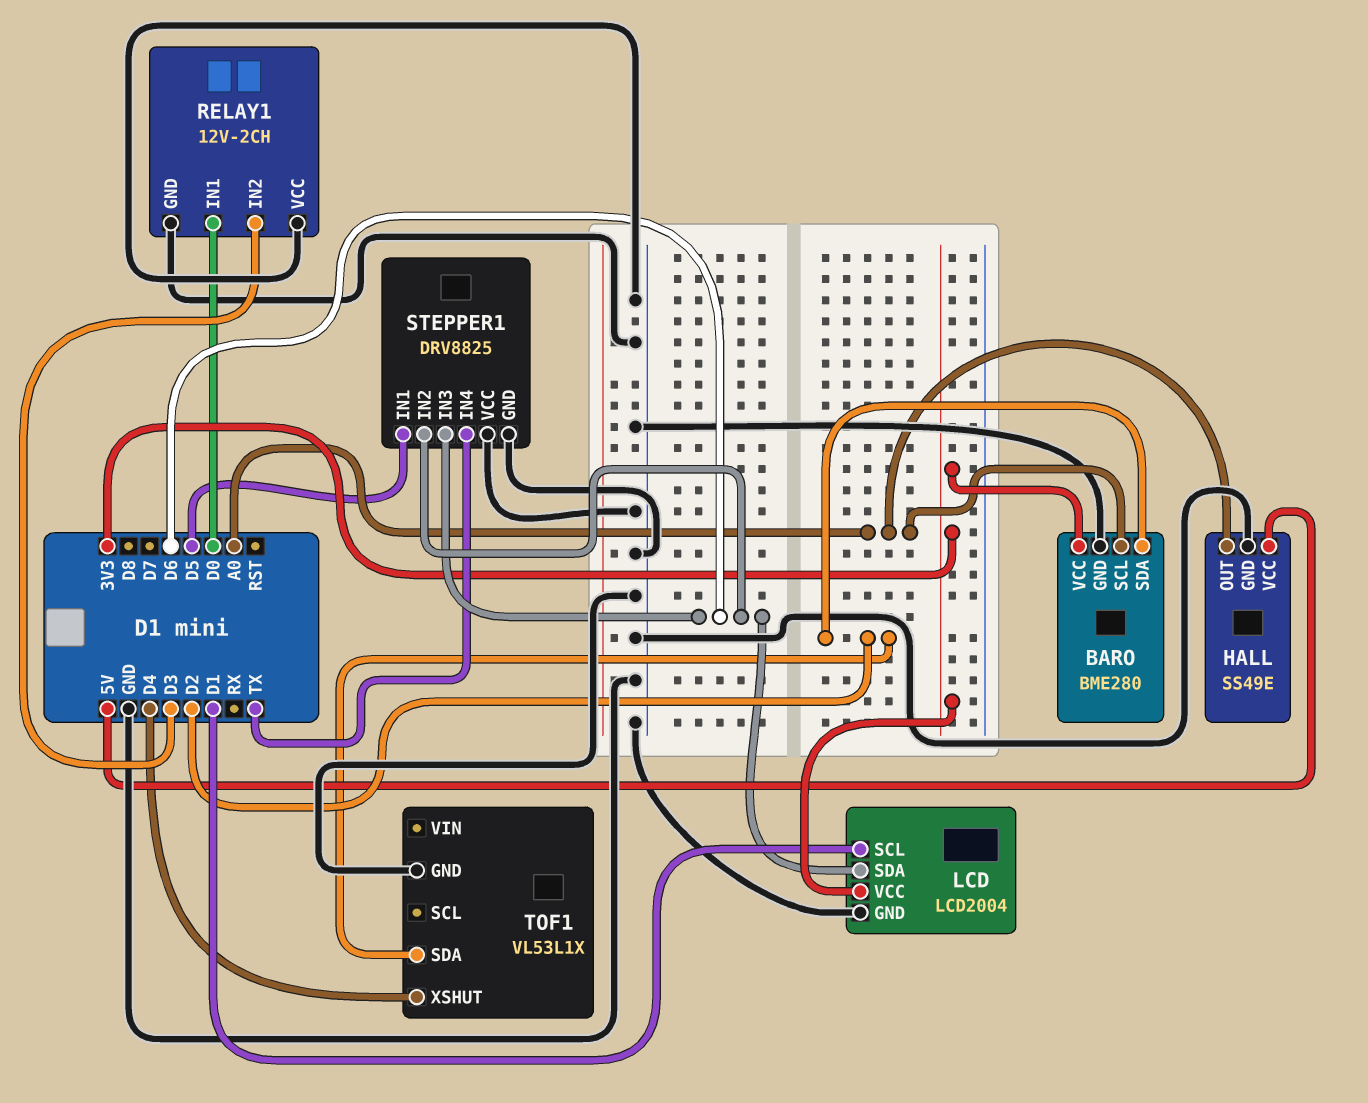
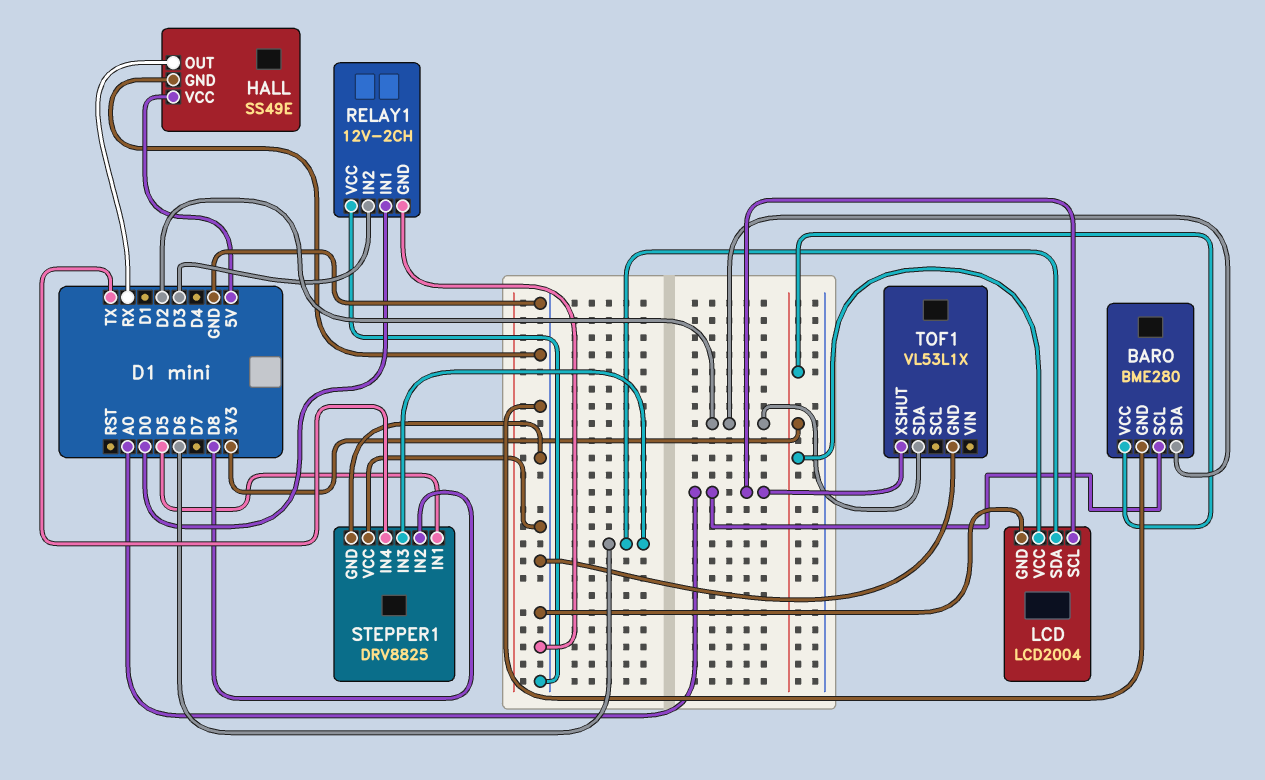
HALL pin OUT: A0 -> RX
LCD pin SCL: D1 -> A0
STEPPER1 pin IN2: D6 -> D8
TOF1 pin XSHUT: D4 -> A0

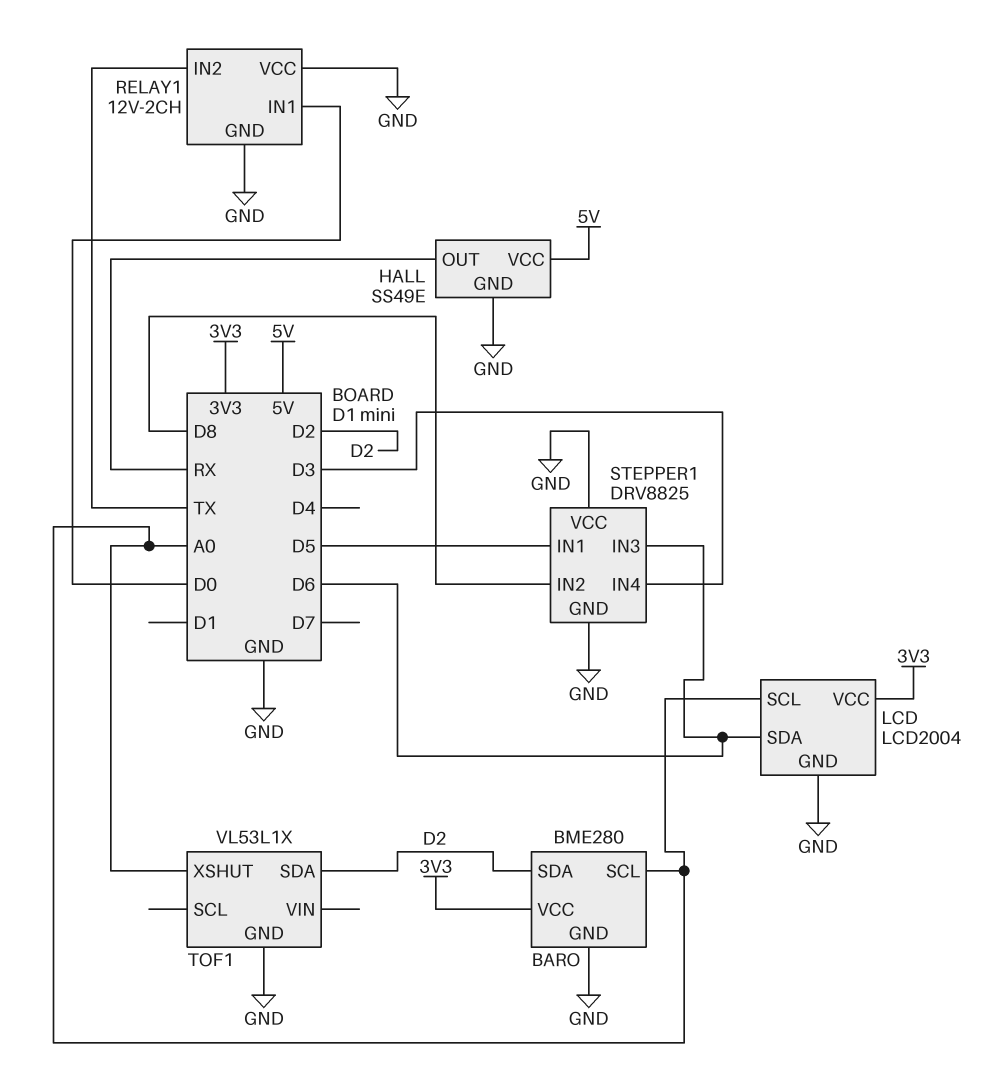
RELAY1 pin IN2: D3 -> TX
STEPPER1 pin IN4: TX -> D3

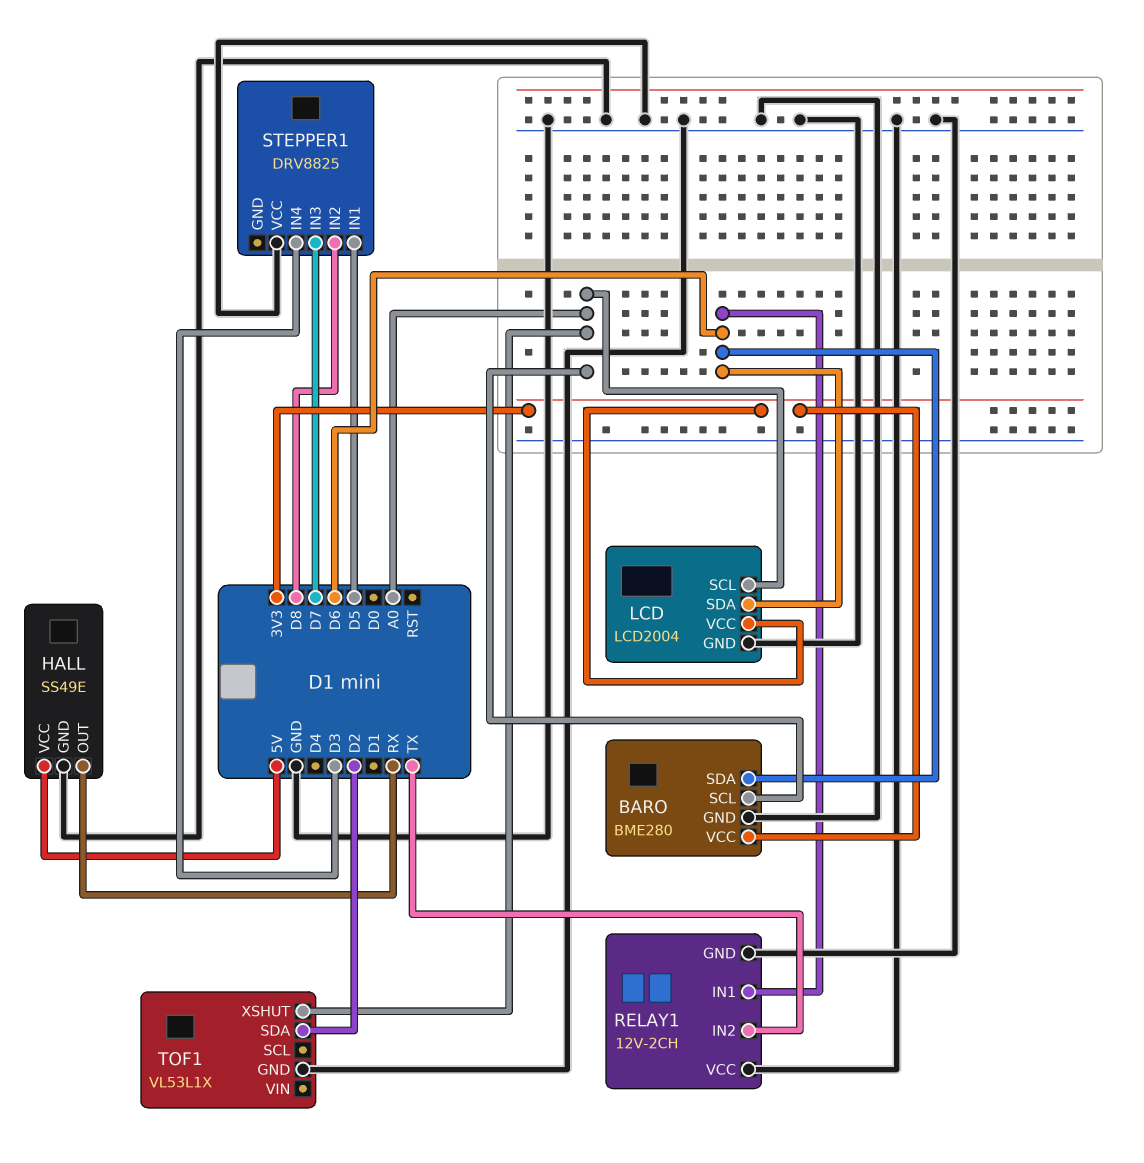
BARO pin SDA: D2 -> D6
RELAY1 pin IN1: D0 -> D6
STEPPER1 pin GND: GND -> none
STEPPER1 pin IN3: D6 -> D7

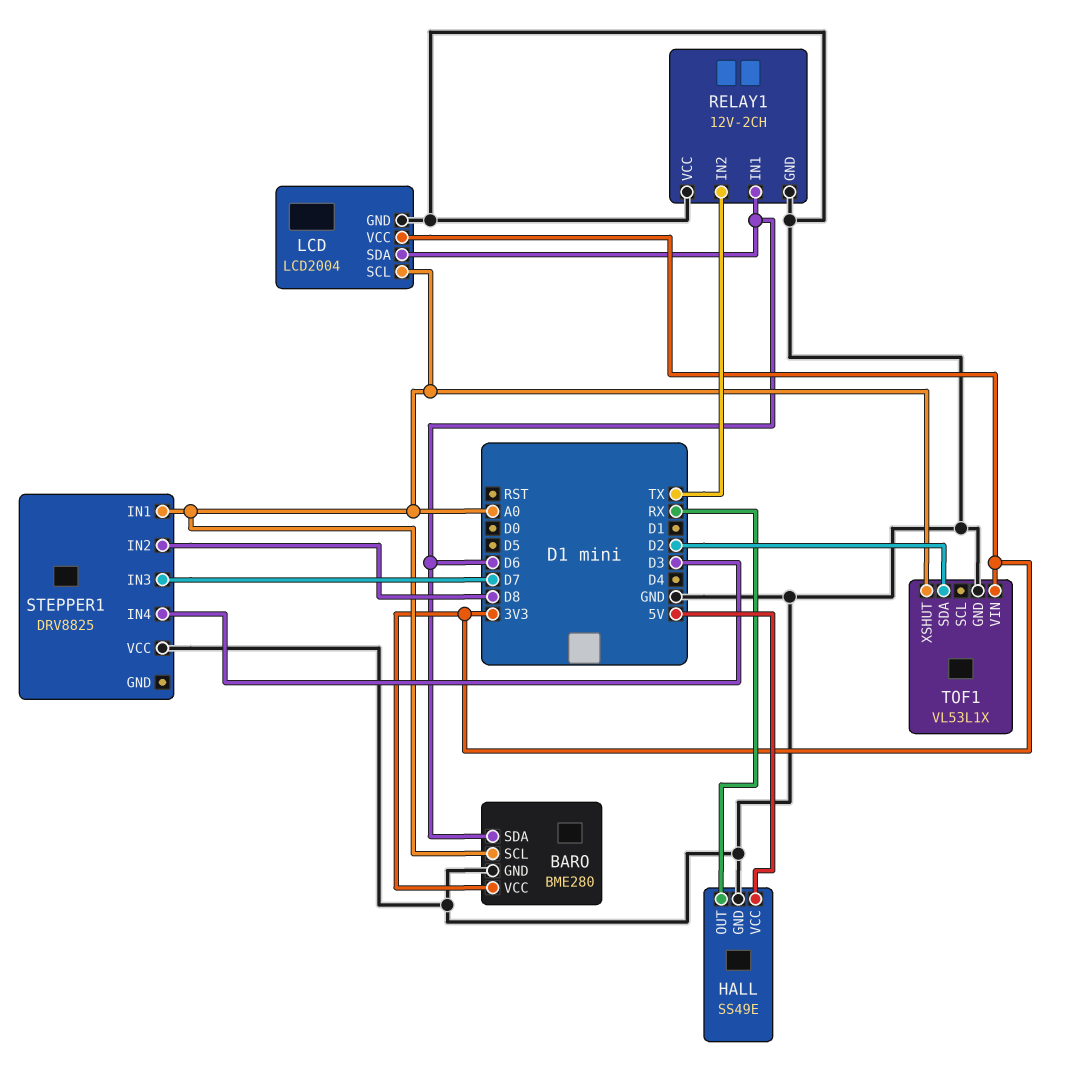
STEPPER1 pin IN1: D5 -> A0
TOF1 pin VIN: none -> 3V3

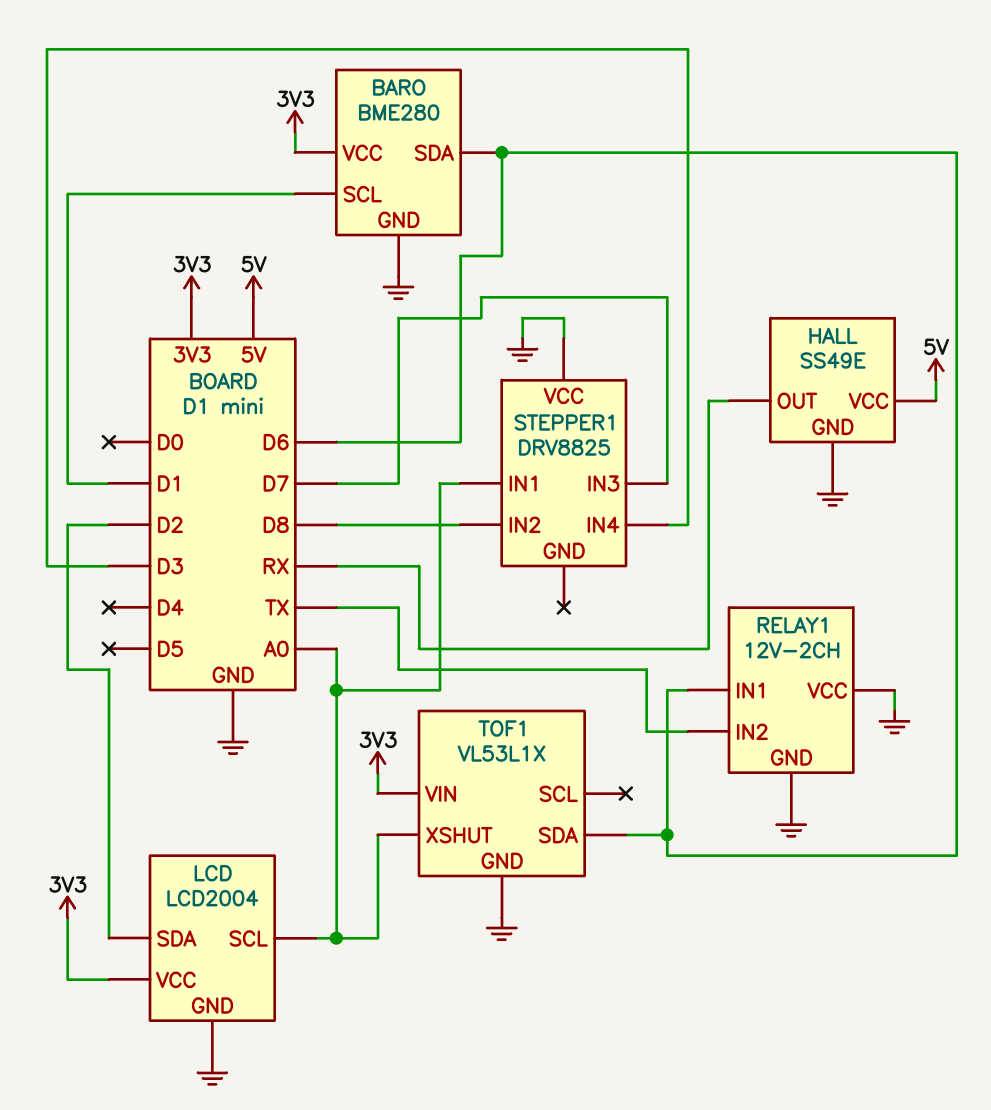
BARO pin SCL: A0 -> D1
LCD pin SDA: D6 -> D2
TOF1 pin SDA: D2 -> D6

